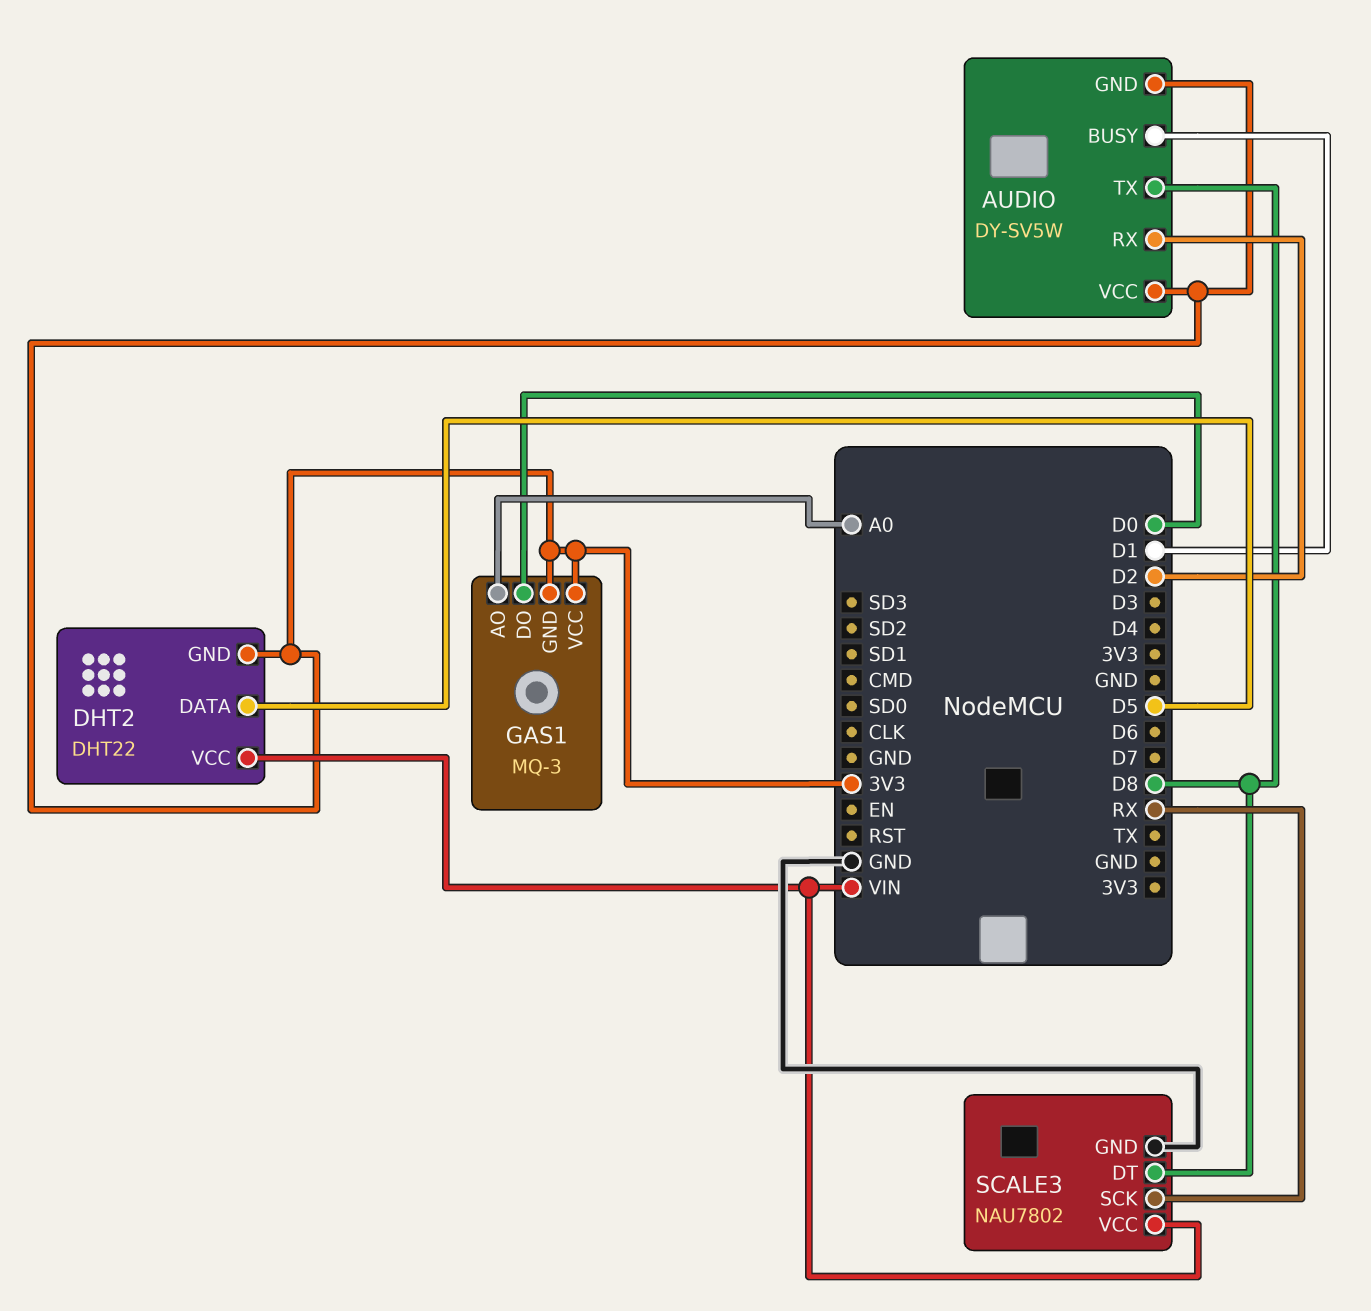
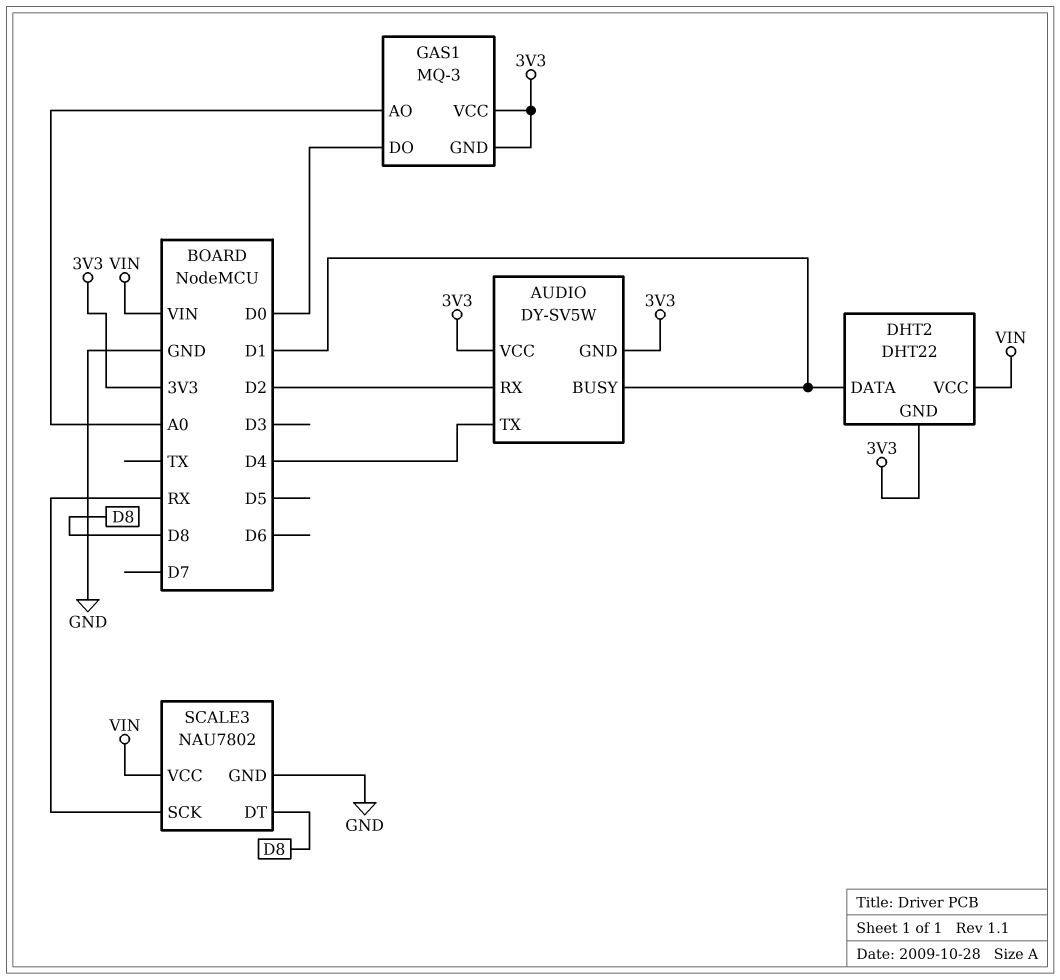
AUDIO pin TX: D8 -> D4
DHT2 pin DATA: D5 -> D1

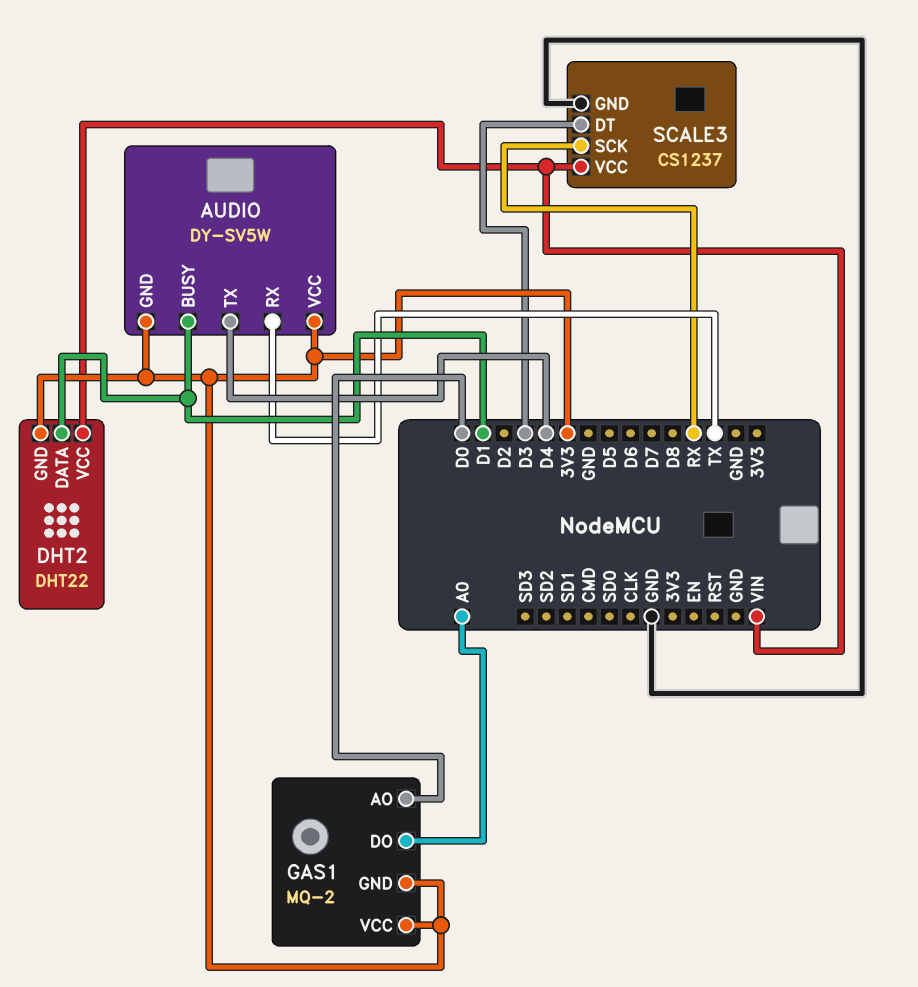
AUDIO pin RX: D2 -> TX
GAS1: MQ-3 -> MQ-2
GAS1 pin AO: A0 -> D0
GAS1 pin DO: D0 -> A0
SCALE3: NAU7802 -> CS1237
SCALE3 pin DT: D8 -> D3

